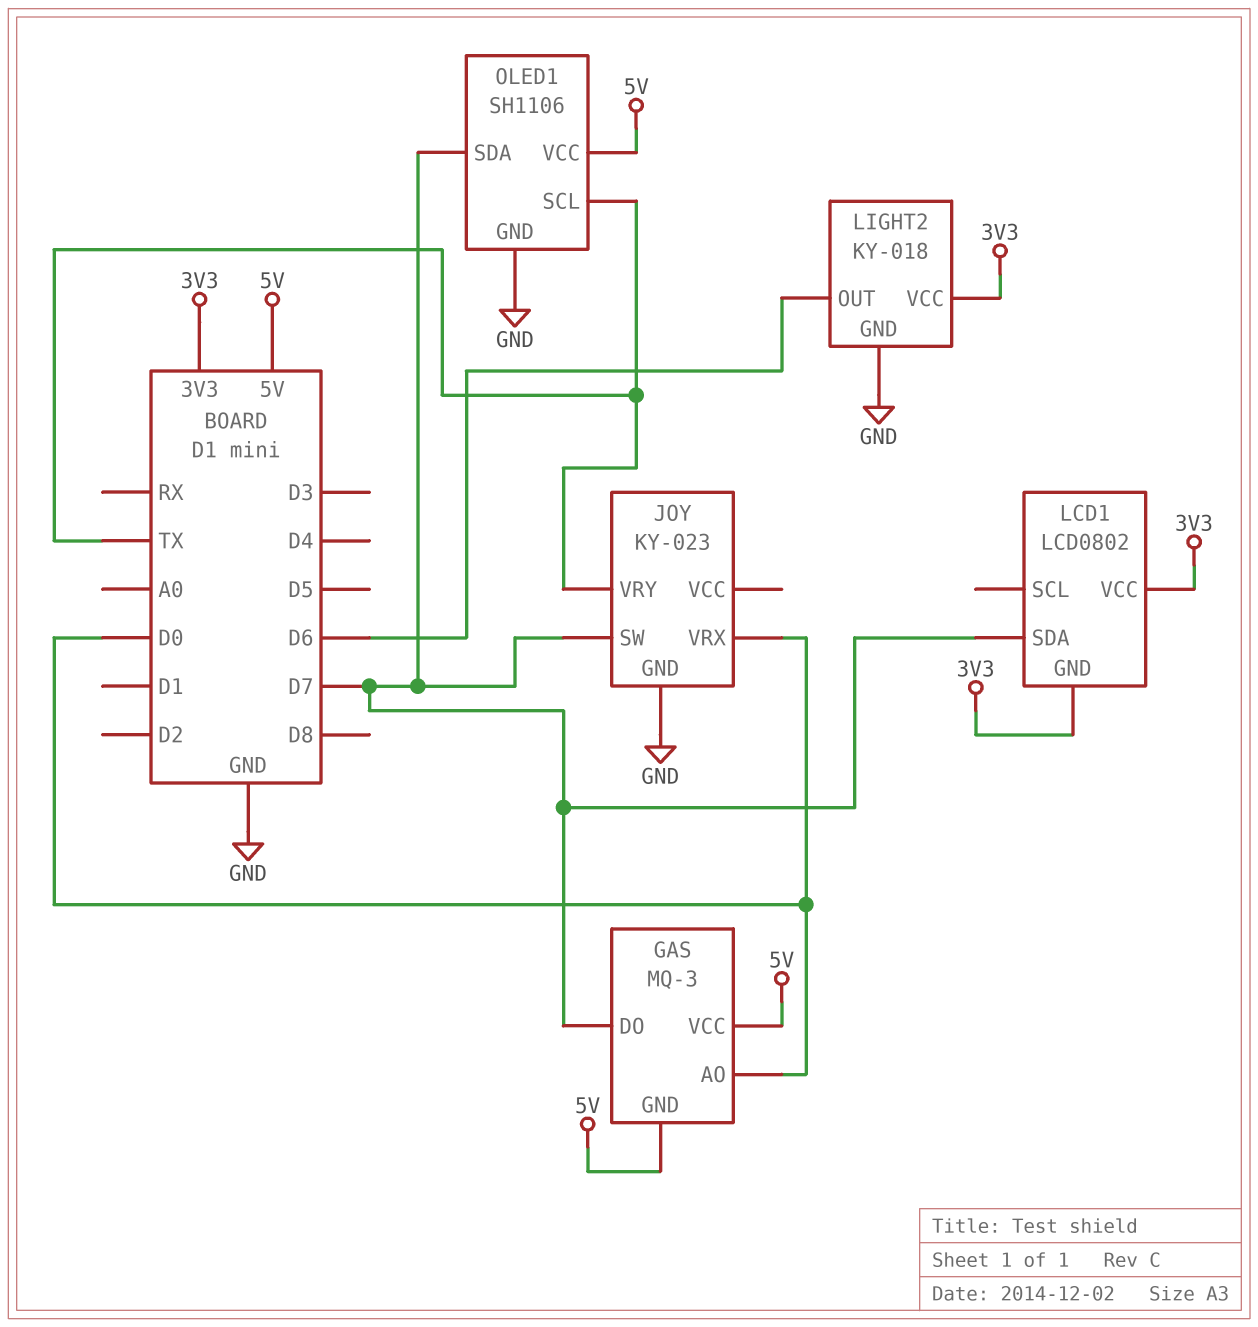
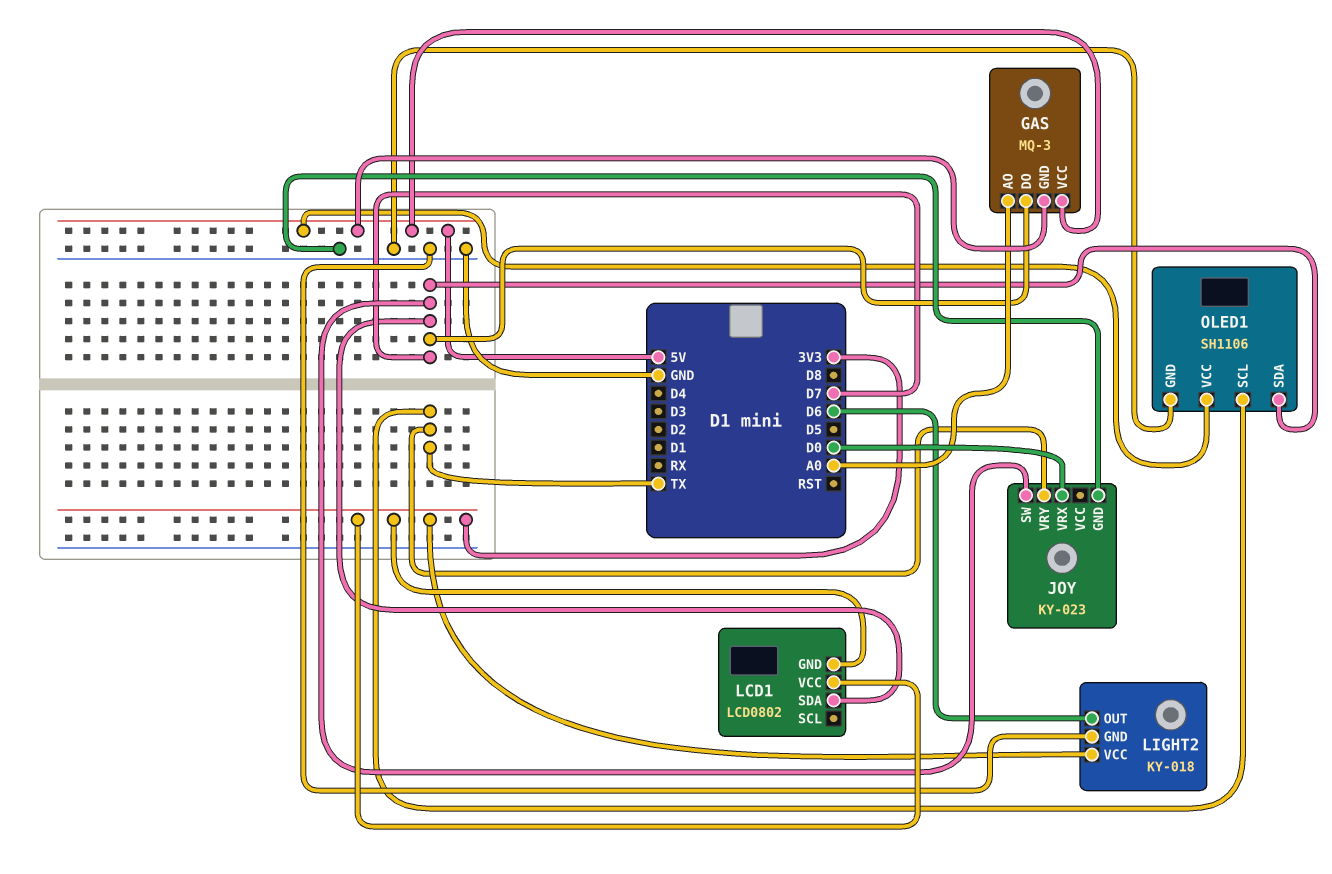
GAS pin AO: D0 -> A0

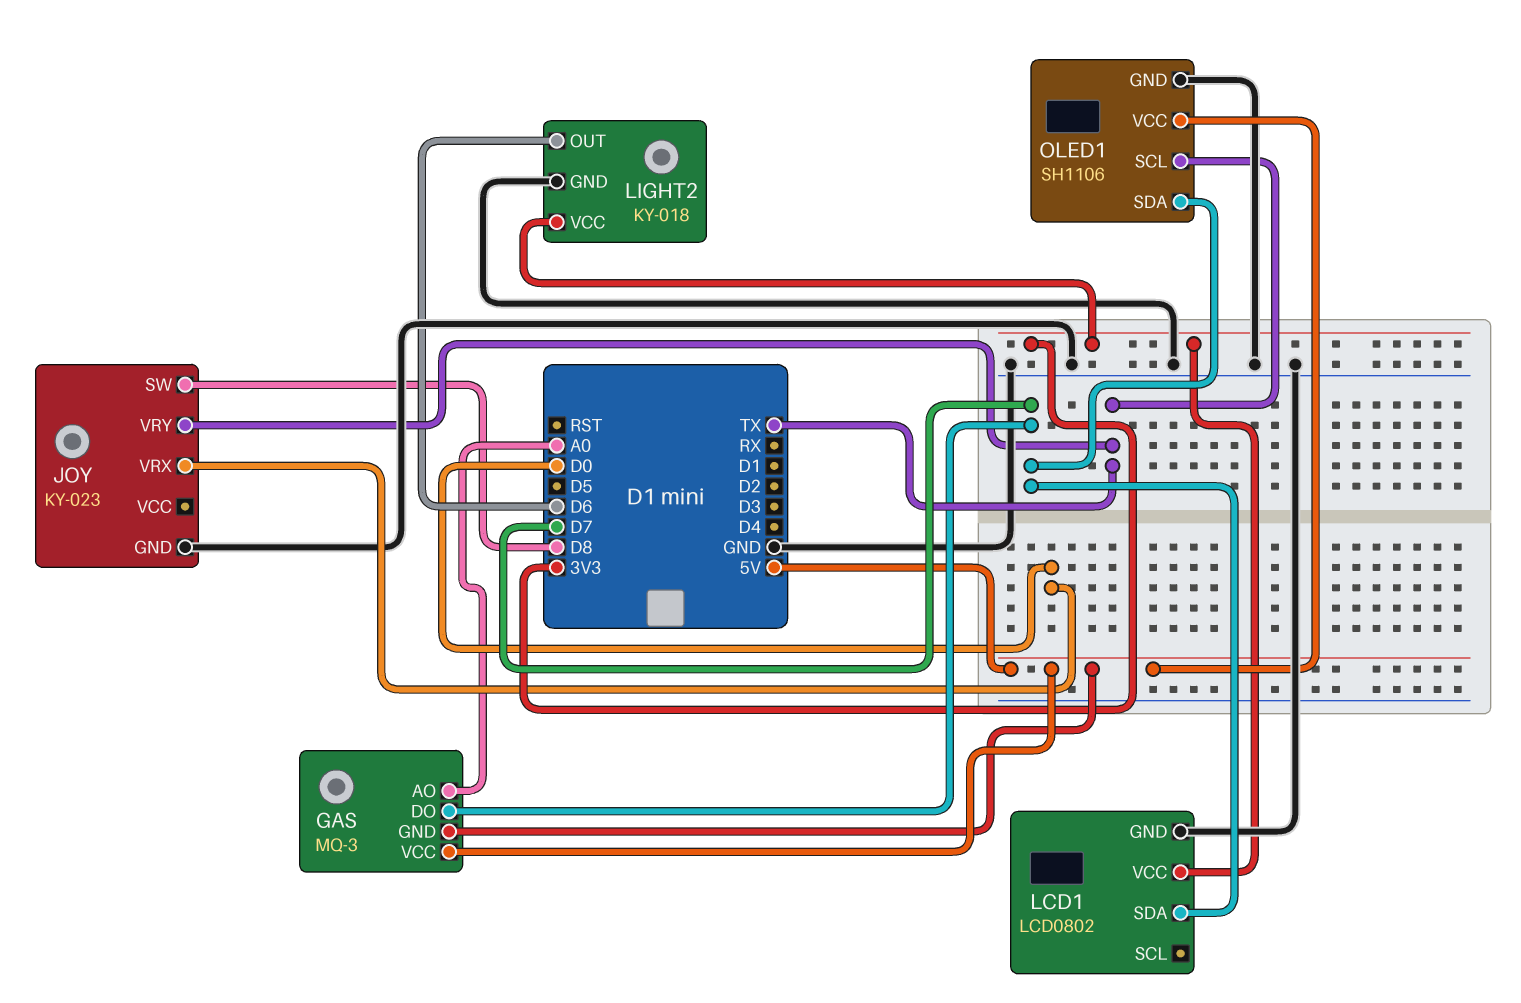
JOY pin SW: D7 -> D8
LCD1 pin GND: 3V3 -> GND

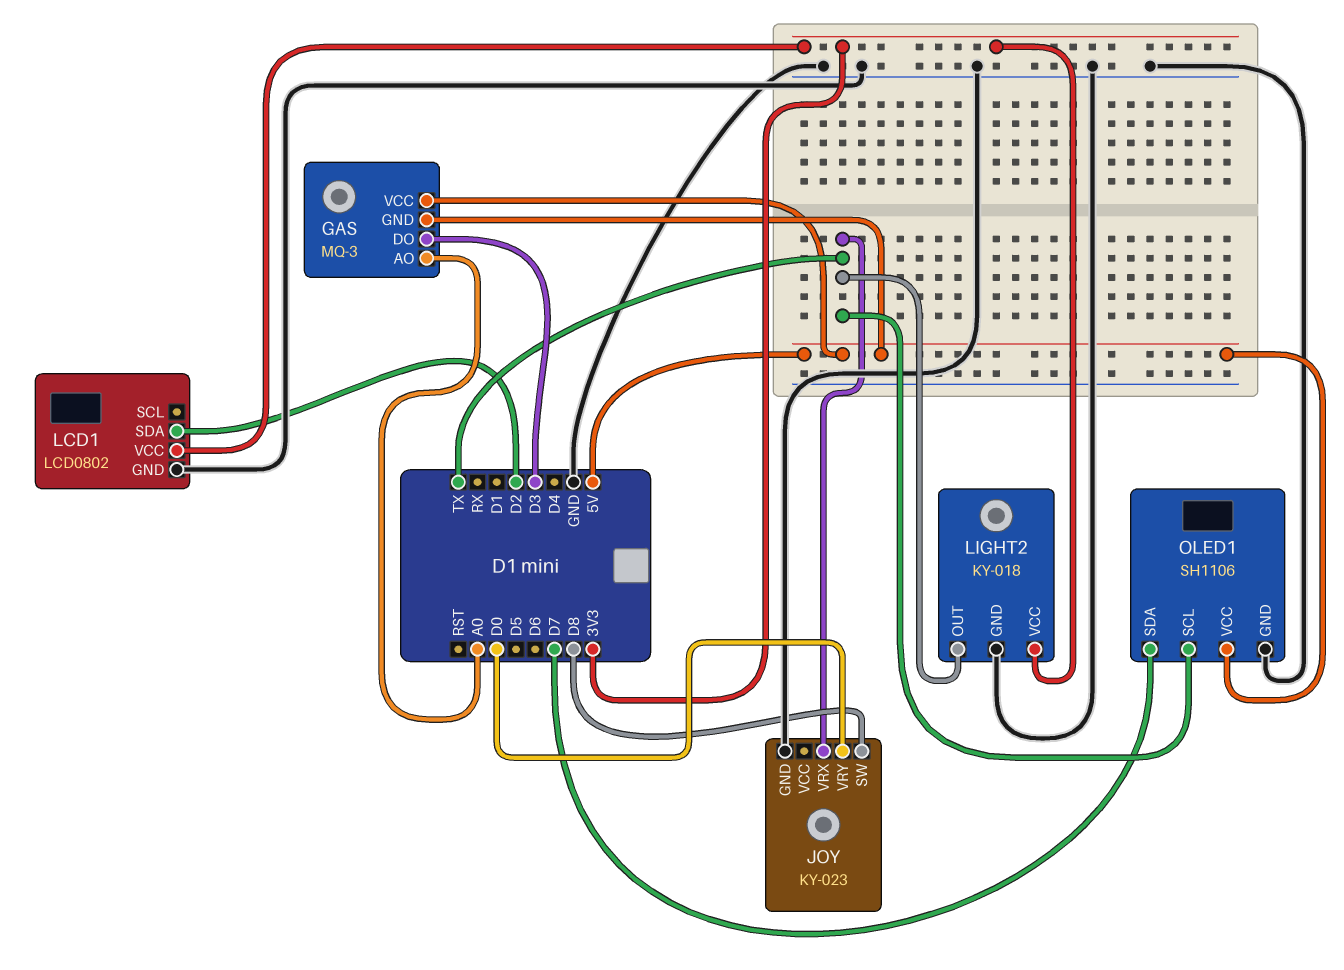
GAS pin DO: D7 -> D3
JOY pin VRX: D0 -> TX
JOY pin VRY: TX -> D0
LCD1 pin SDA: D7 -> D2
LIGHT2 pin OUT: D6 -> TX

